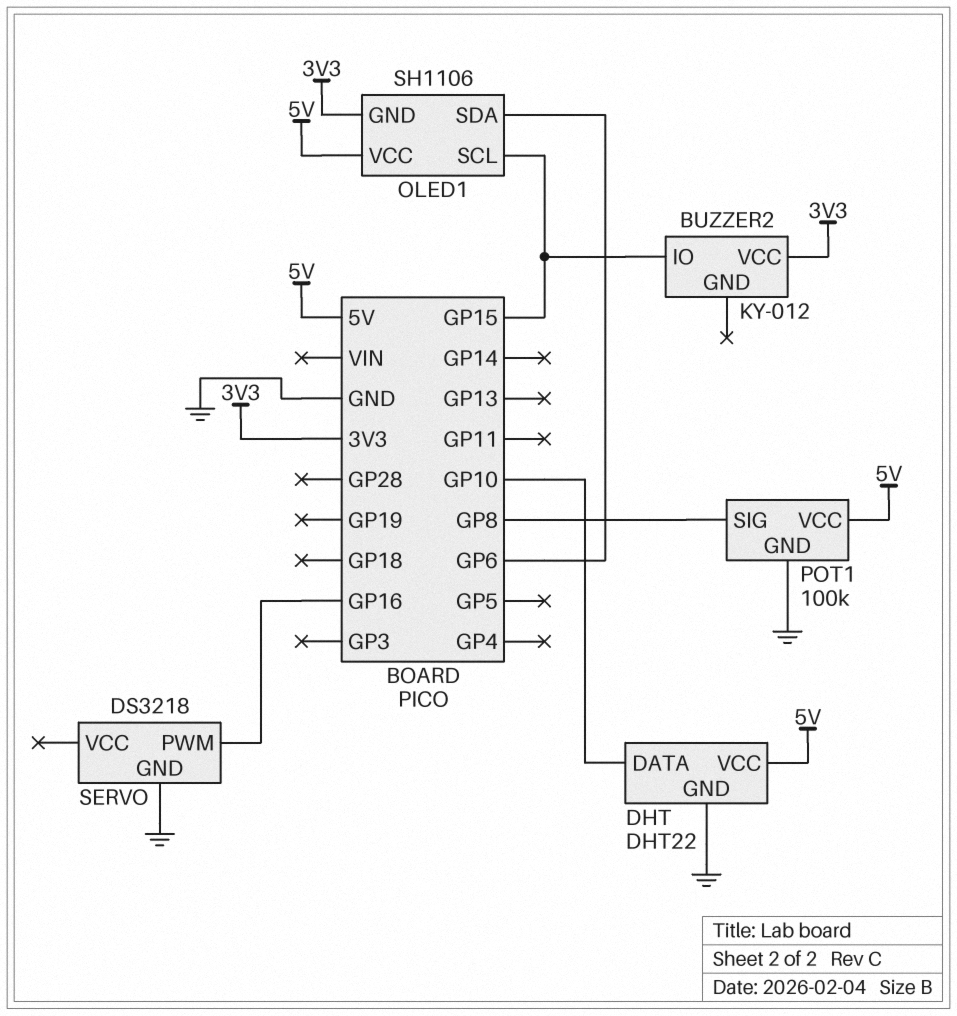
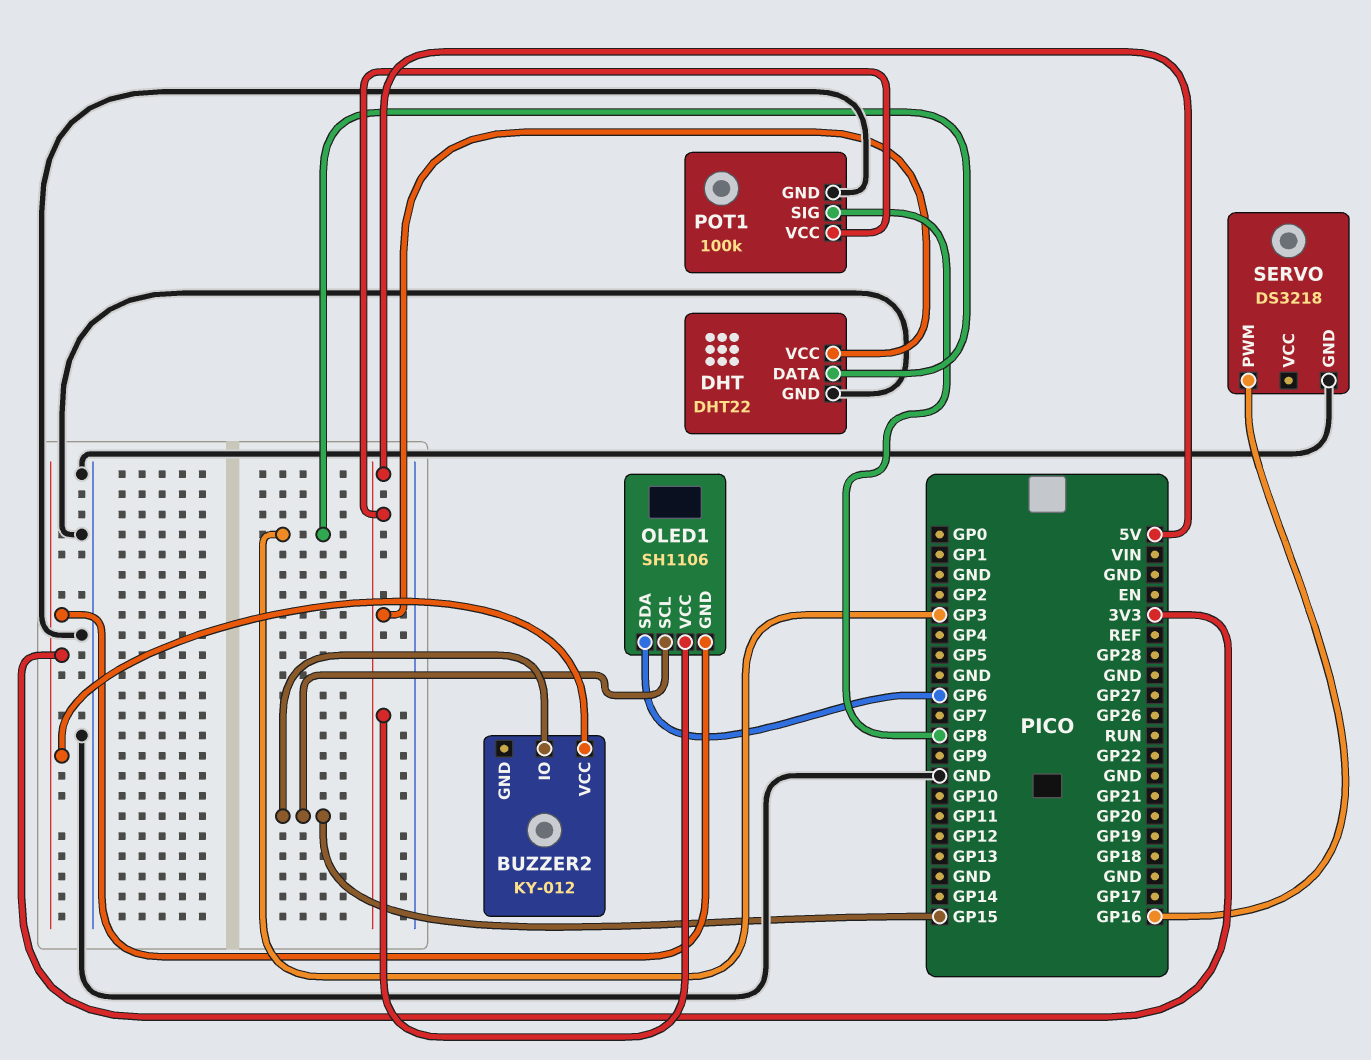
DHT pin DATA: GP10 -> GP3

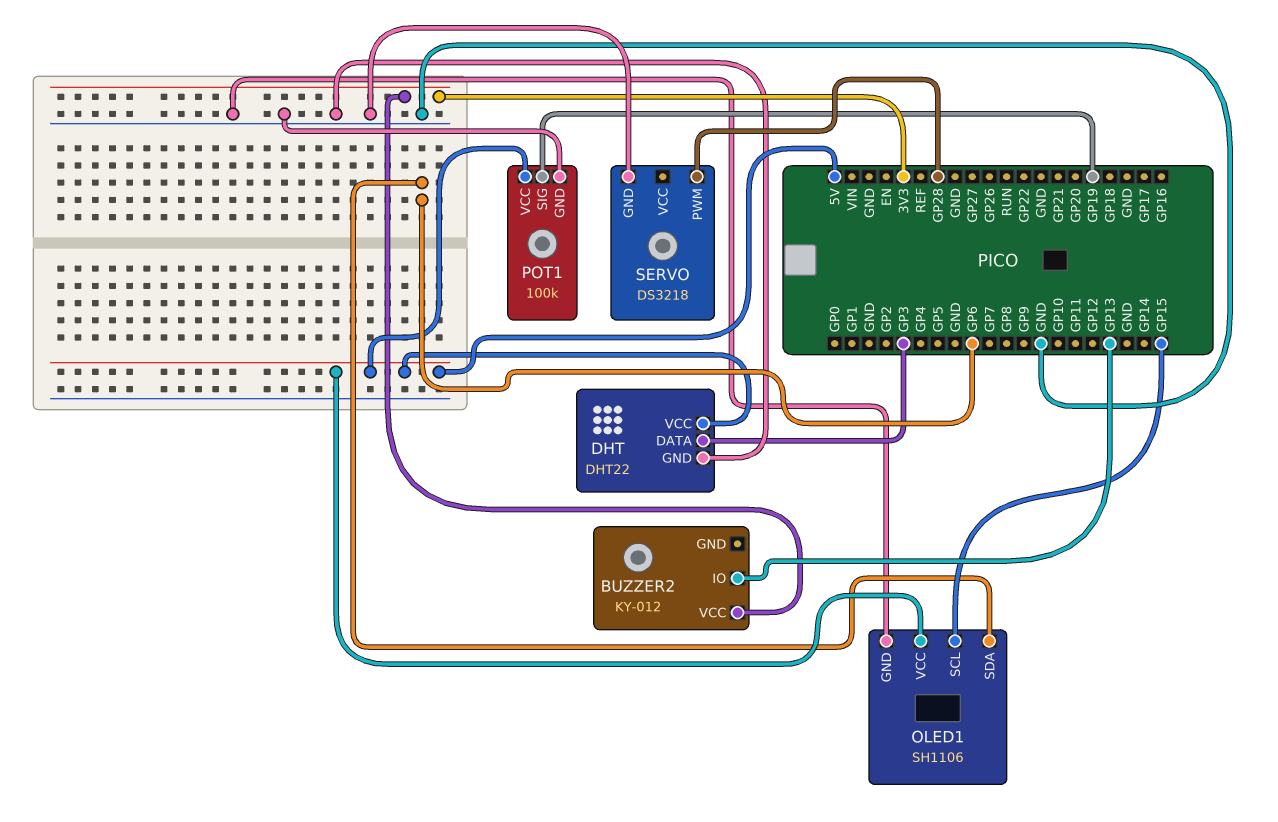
BUZZER2 pin IO: GP15 -> GP13
OLED1 pin GND: 3V3 -> GND
POT1 pin SIG: GP8 -> GP19
SERVO pin PWM: GP16 -> GP28

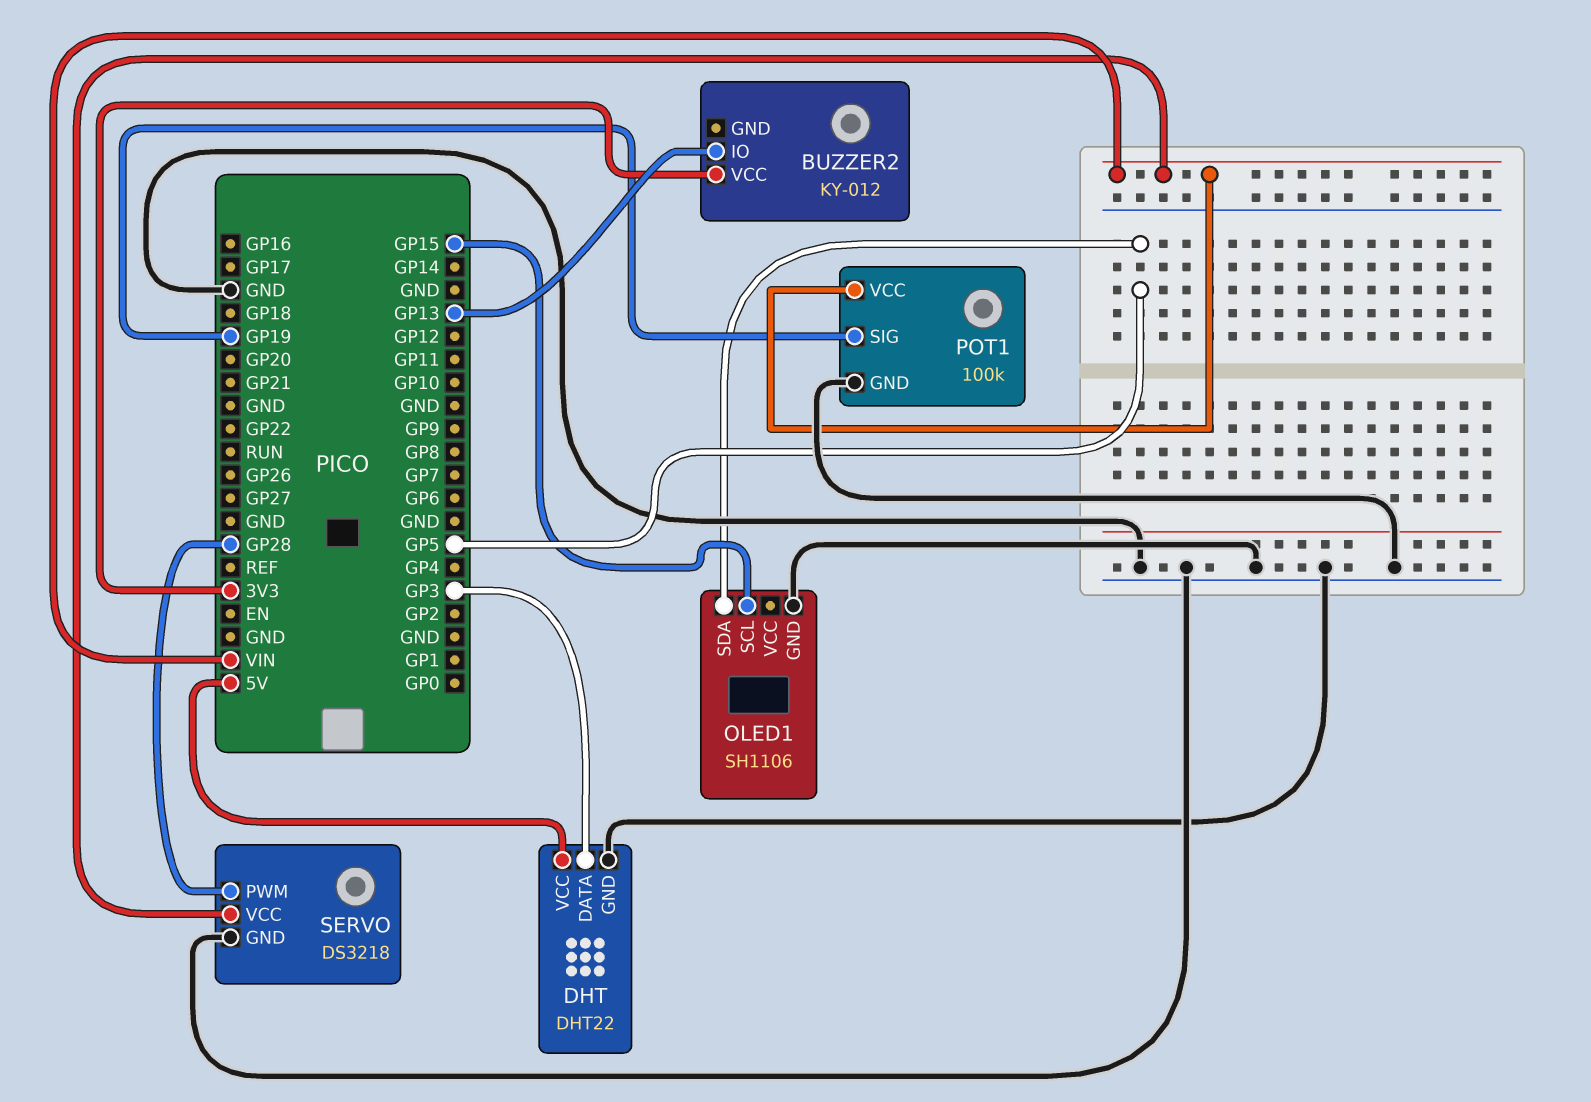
OLED1 pin SDA: GP6 -> GP5
OLED1 pin VCC: 5V -> none
POT1 pin VCC: 5V -> VIN
SERVO pin VCC: none -> VIN

